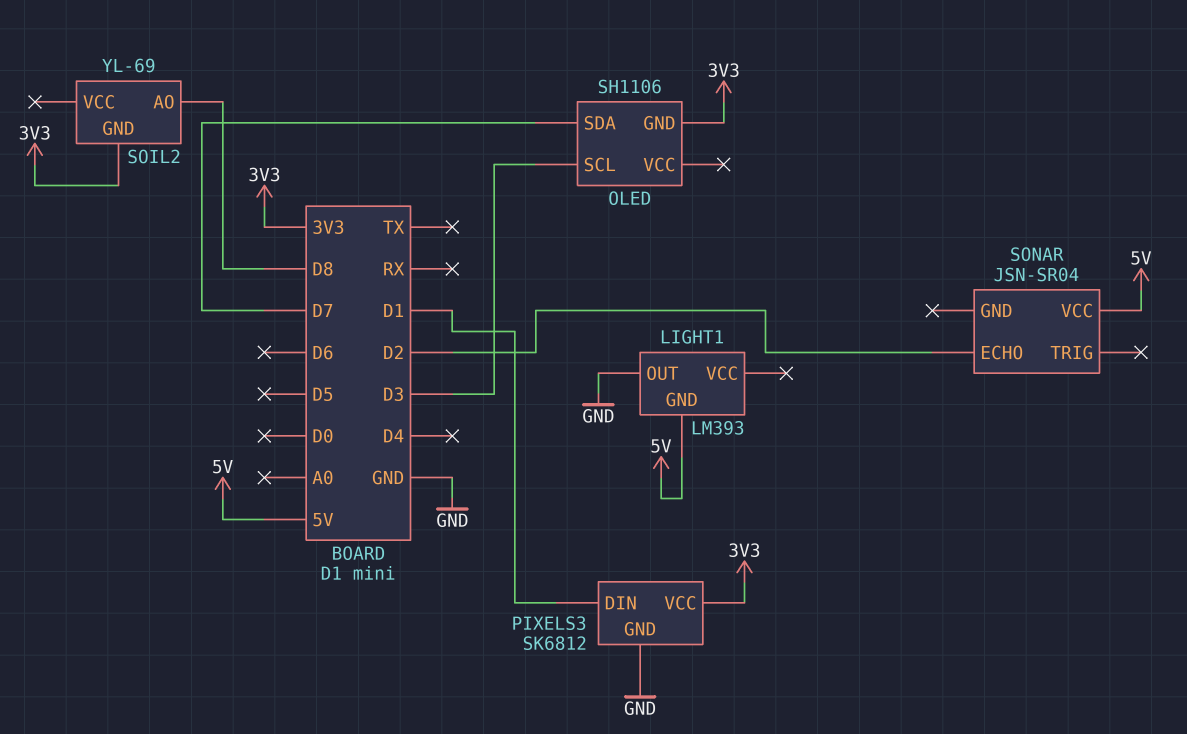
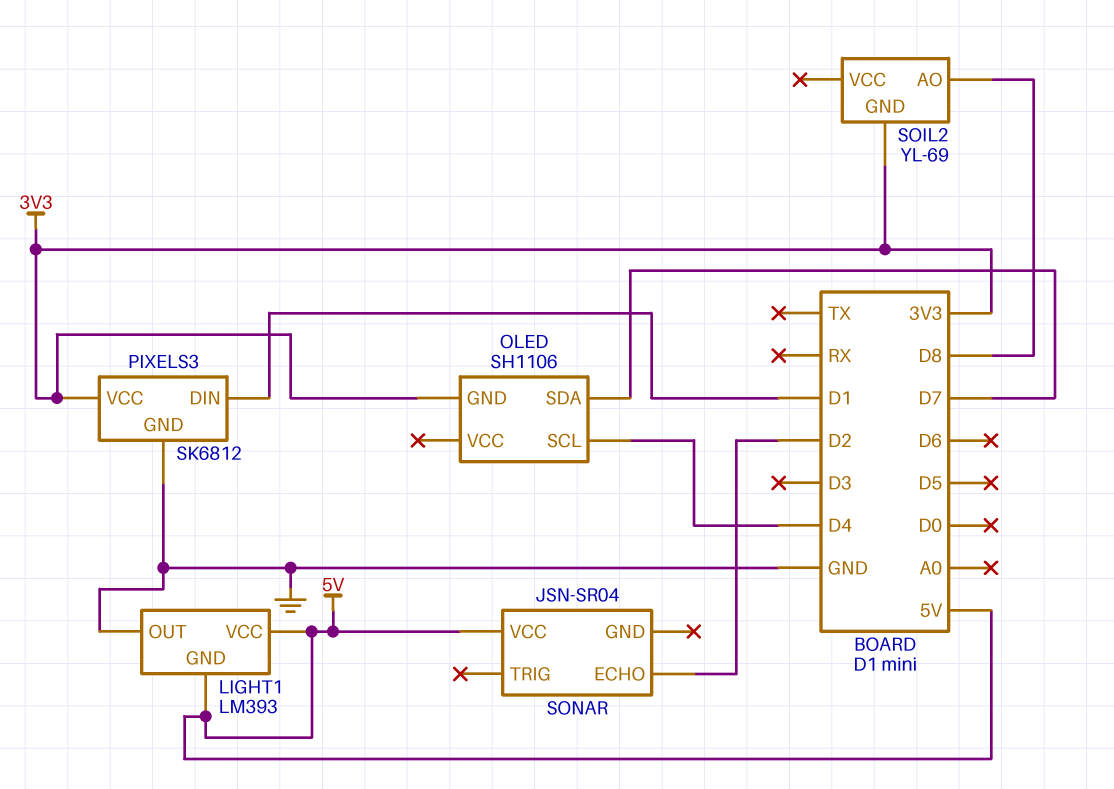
LIGHT1 pin VCC: none -> 5V
OLED pin SCL: D3 -> D4

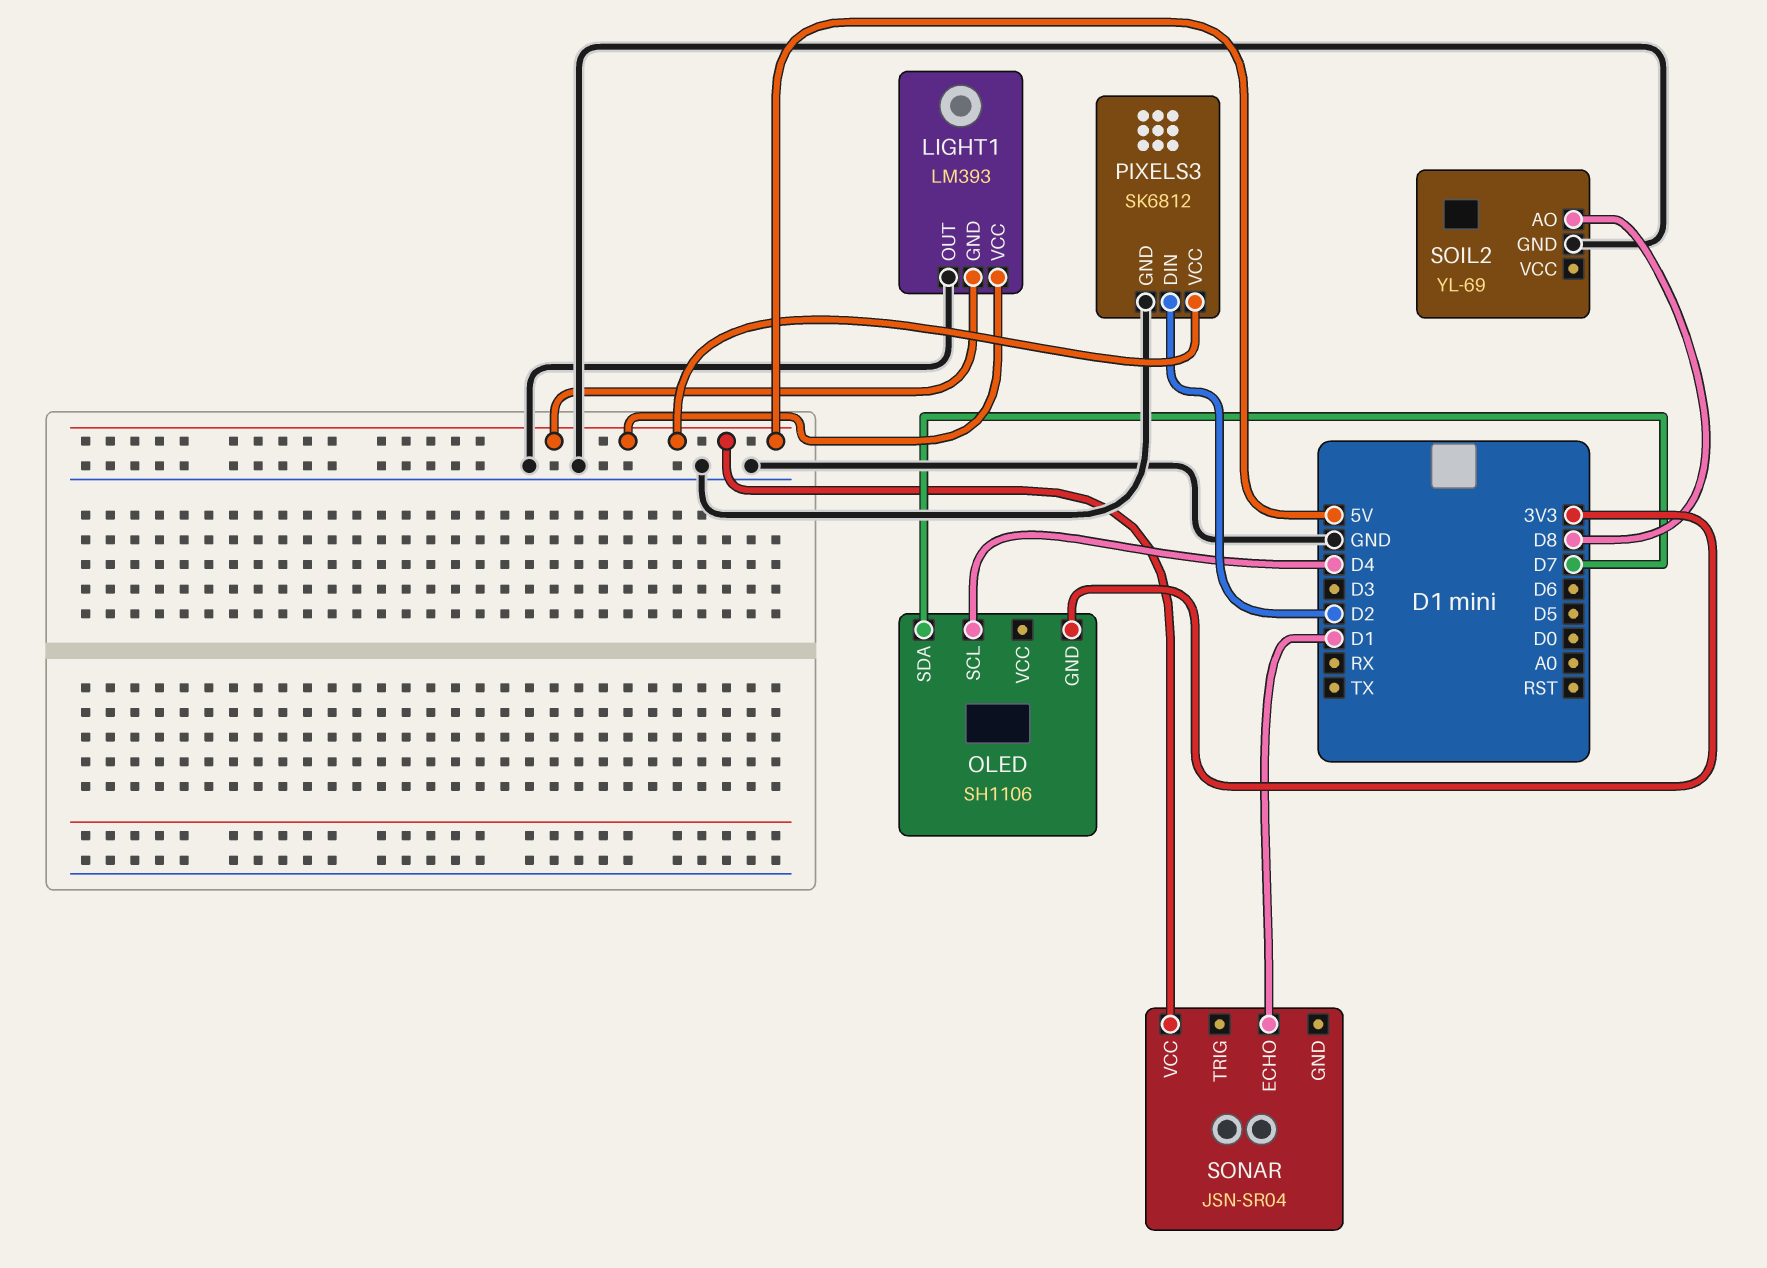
PIXELS3 pin DIN: D1 -> D2
PIXELS3 pin VCC: 3V3 -> 5V
SOIL2 pin GND: 3V3 -> GND
SONAR pin ECHO: D2 -> D1

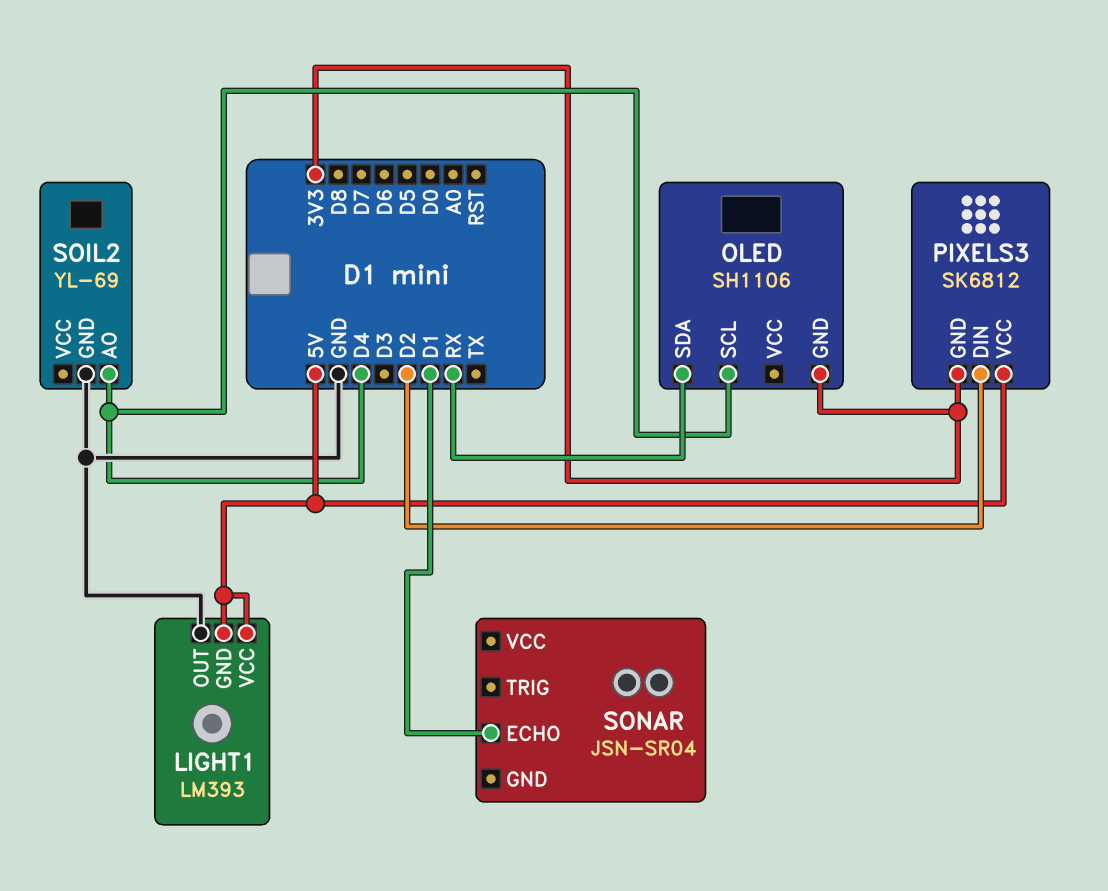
OLED pin SDA: D7 -> RX
PIXELS3 pin GND: GND -> 3V3
SOIL2 pin AO: D8 -> D4
SONAR pin VCC: 5V -> none

